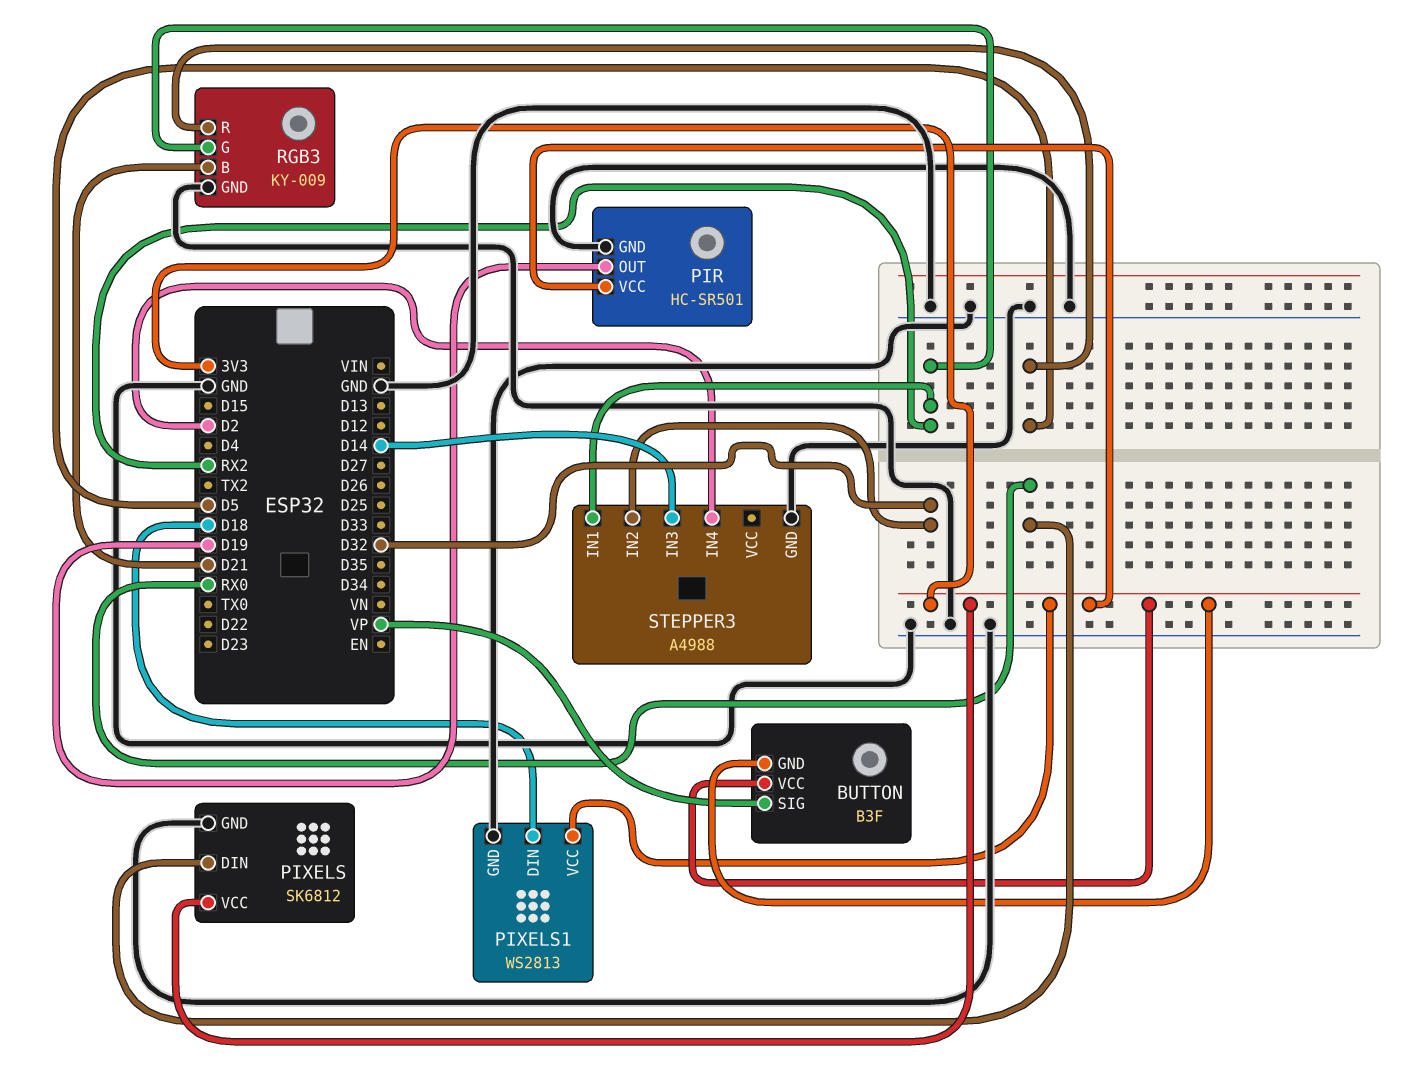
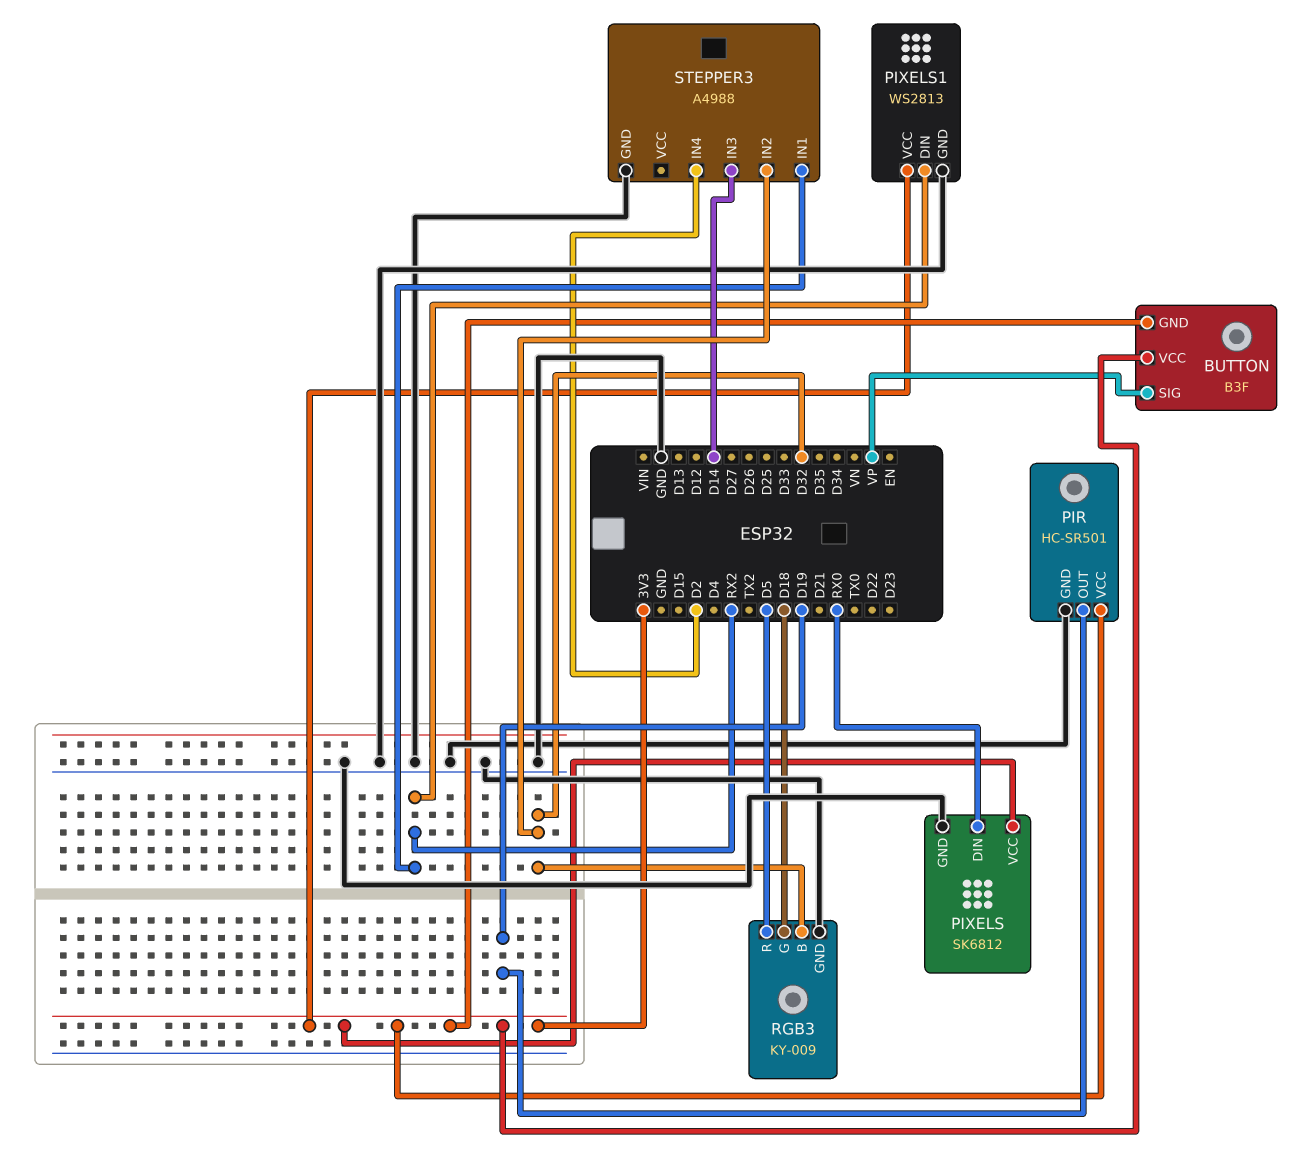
PIXELS1 pin DIN: D18 -> RX2
RGB3 pin B: D21 -> D32
RGB3 pin G: RX2 -> D18

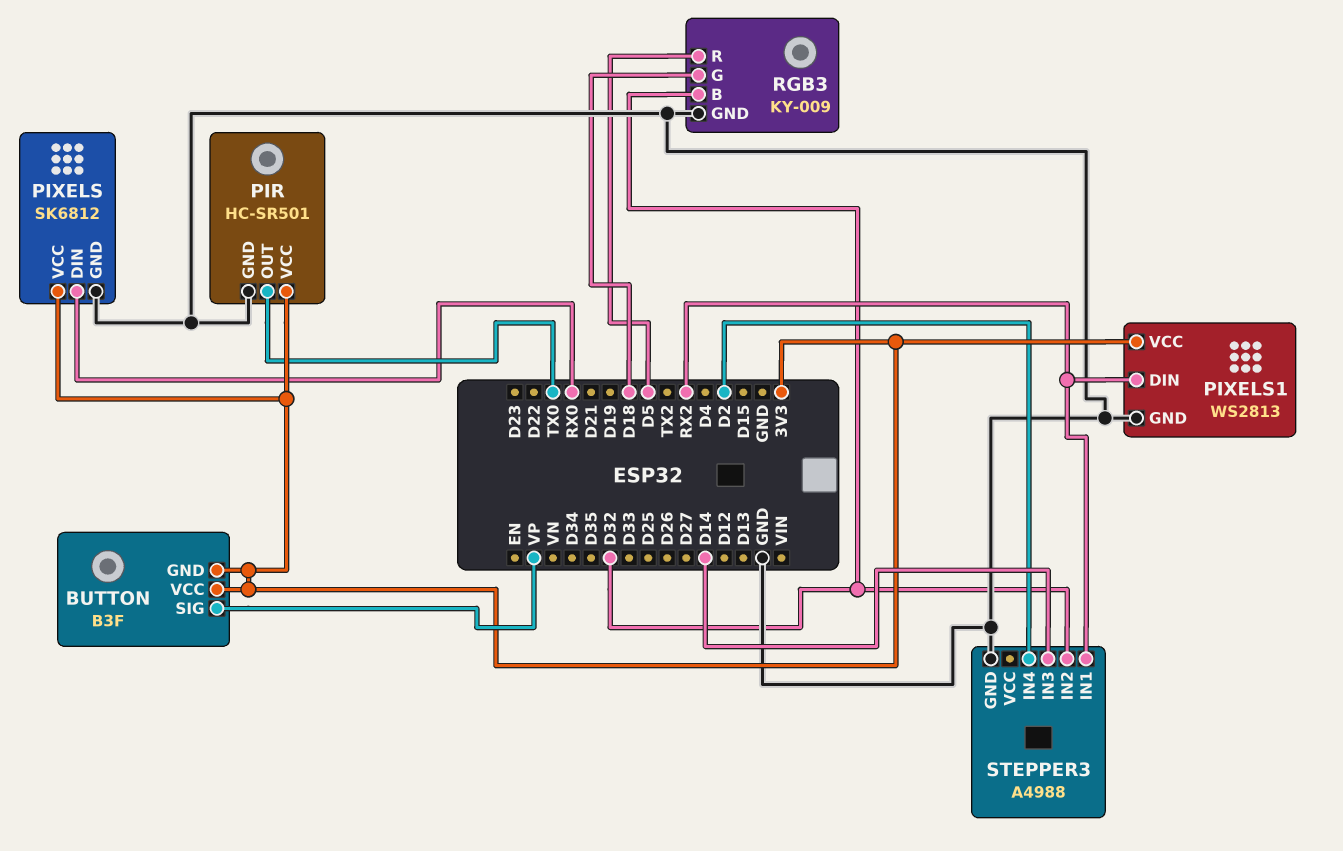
PIR pin OUT: D19 -> TX0

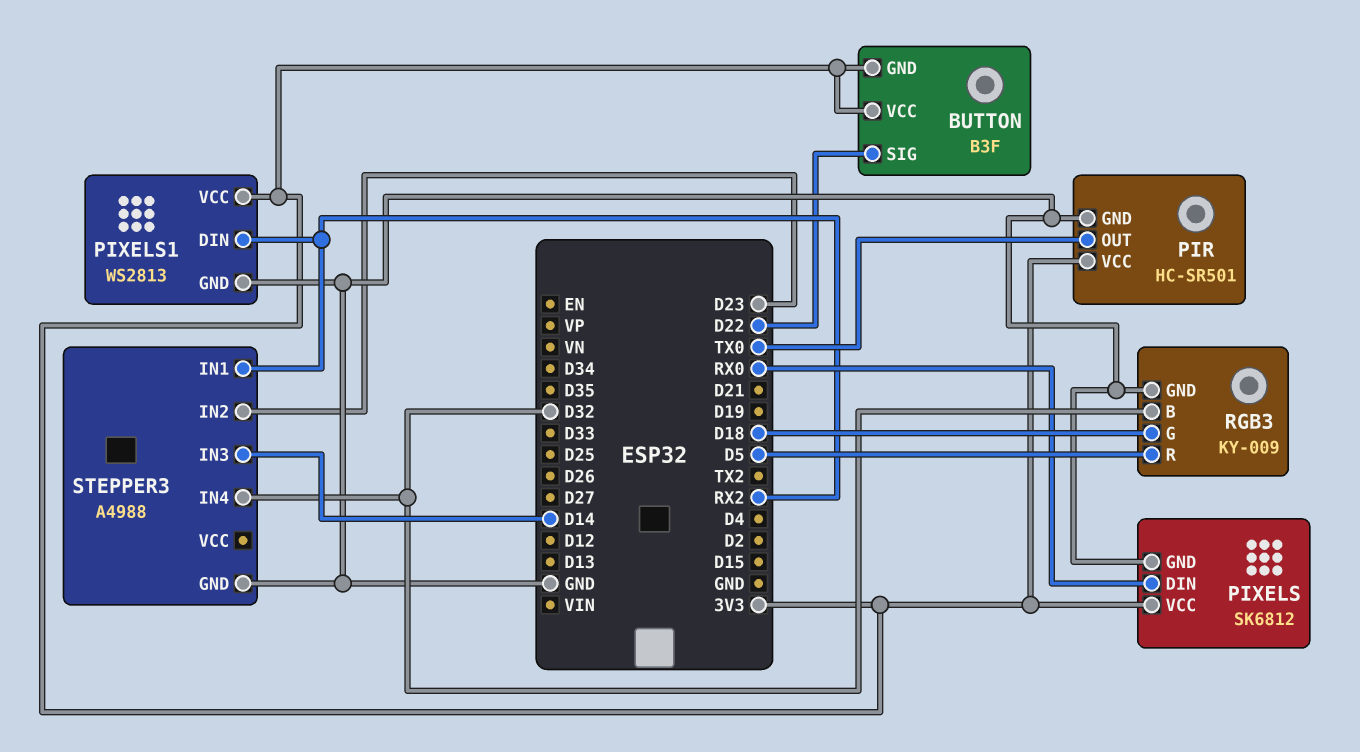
BUTTON pin SIG: VP -> D22
STEPPER3 pin IN2: D32 -> D23
STEPPER3 pin IN4: D2 -> D32

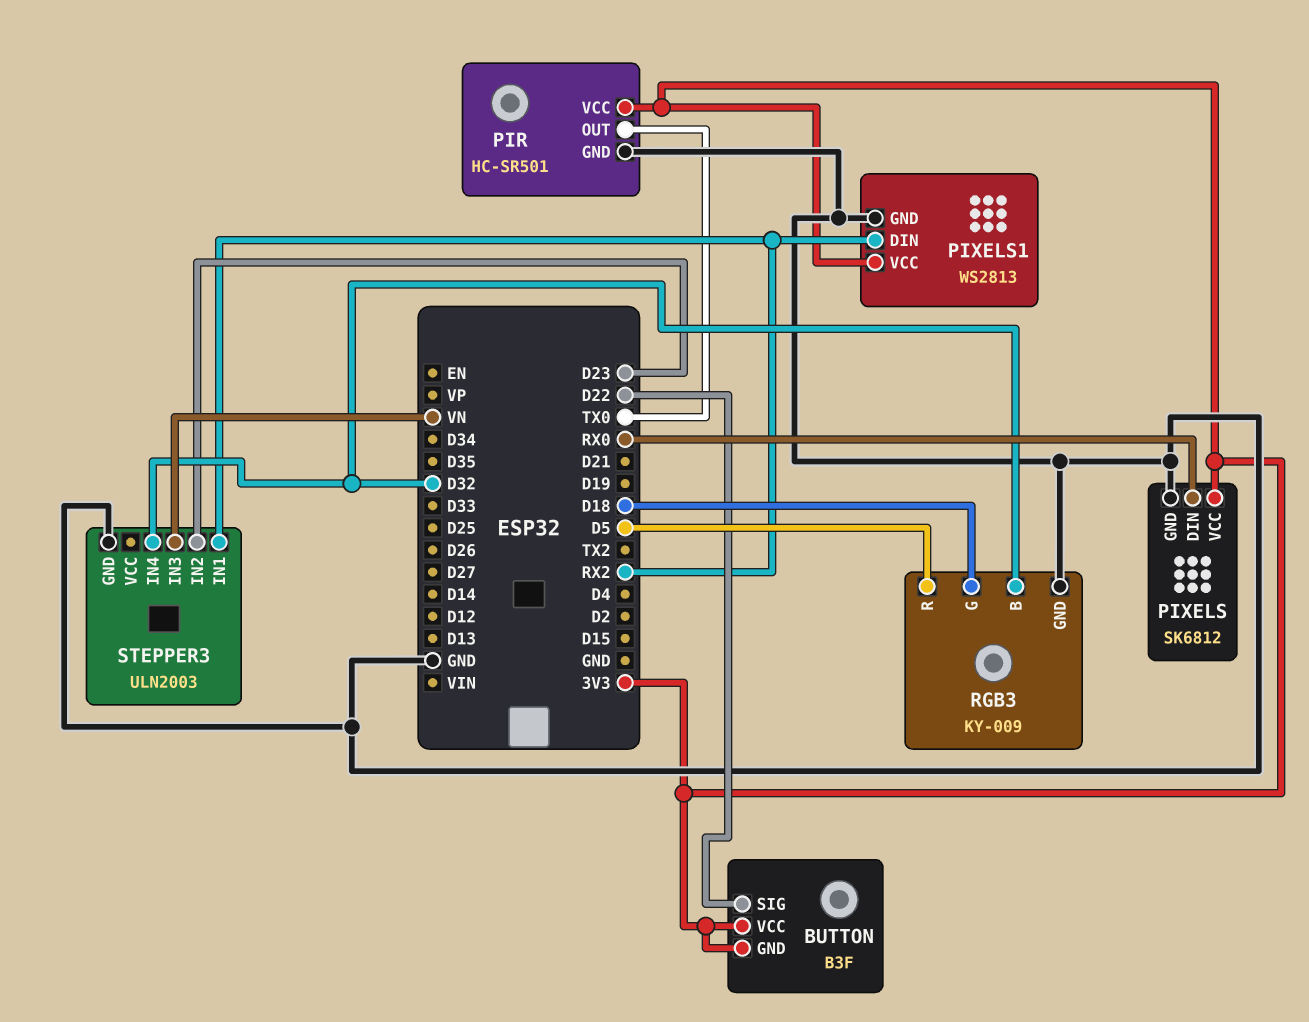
STEPPER3: A4988 -> ULN2003
STEPPER3 pin IN3: D14 -> VN

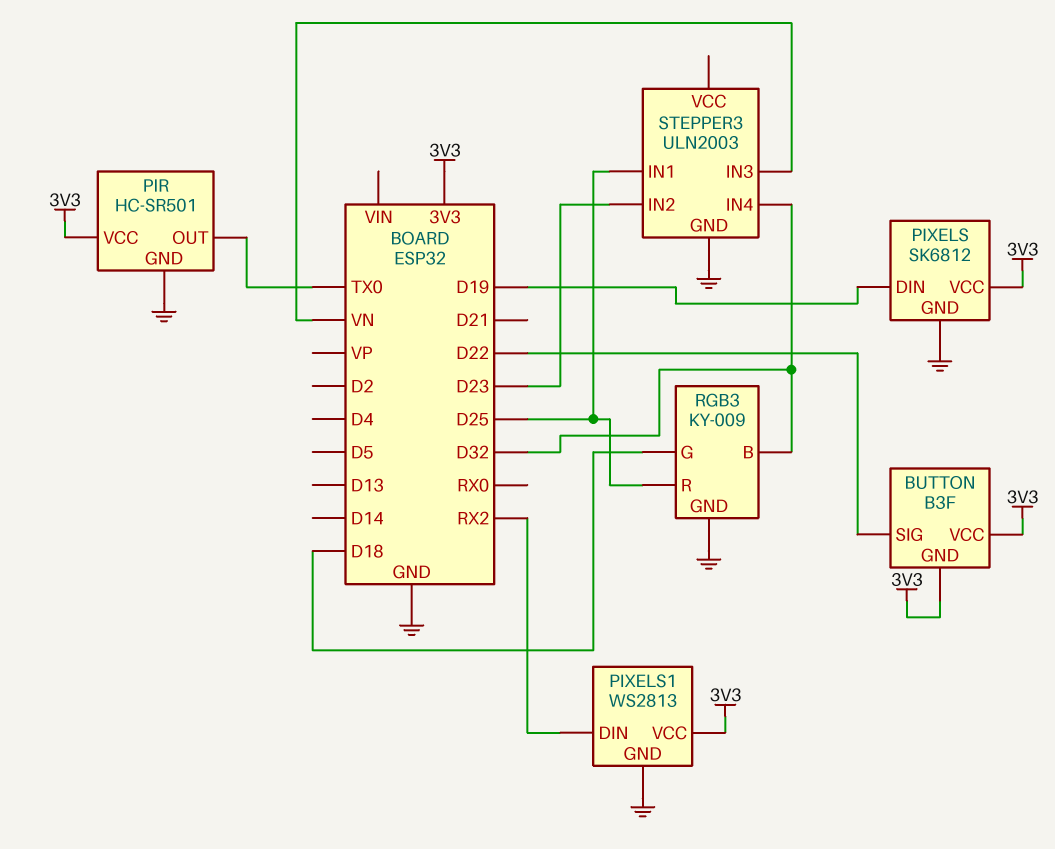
PIXELS pin DIN: RX0 -> D19
RGB3 pin R: D5 -> D25
STEPPER3 pin IN1: RX2 -> D25

